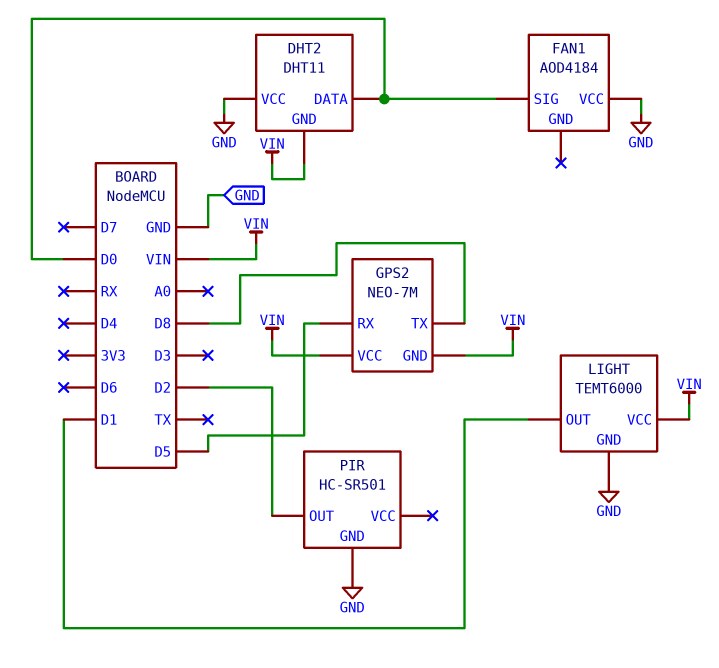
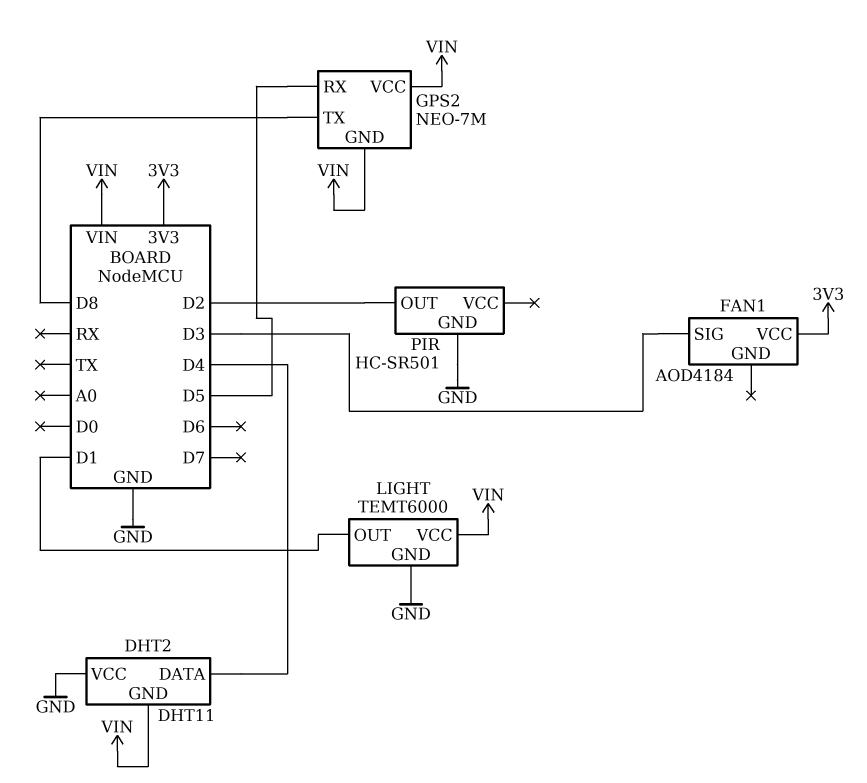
DHT2 pin DATA: D0 -> D4
FAN1 pin SIG: D0 -> D3
FAN1 pin VCC: GND -> 3V3

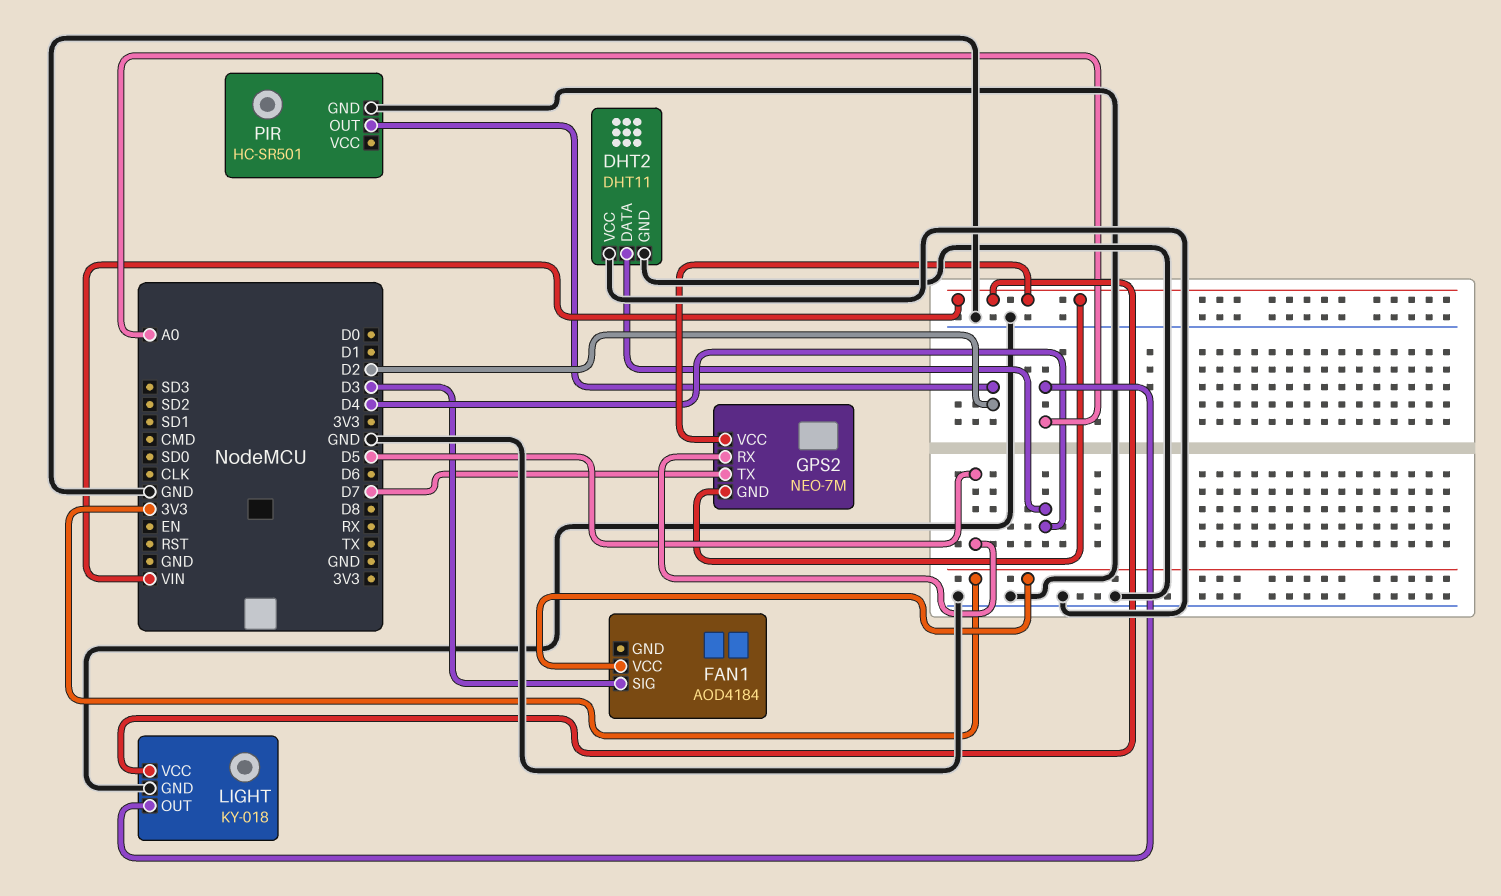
DHT2 pin GND: VIN -> GND
GPS2 pin TX: D8 -> D7
LIGHT: TEMT6000 -> KY-018
LIGHT pin OUT: D1 -> A0

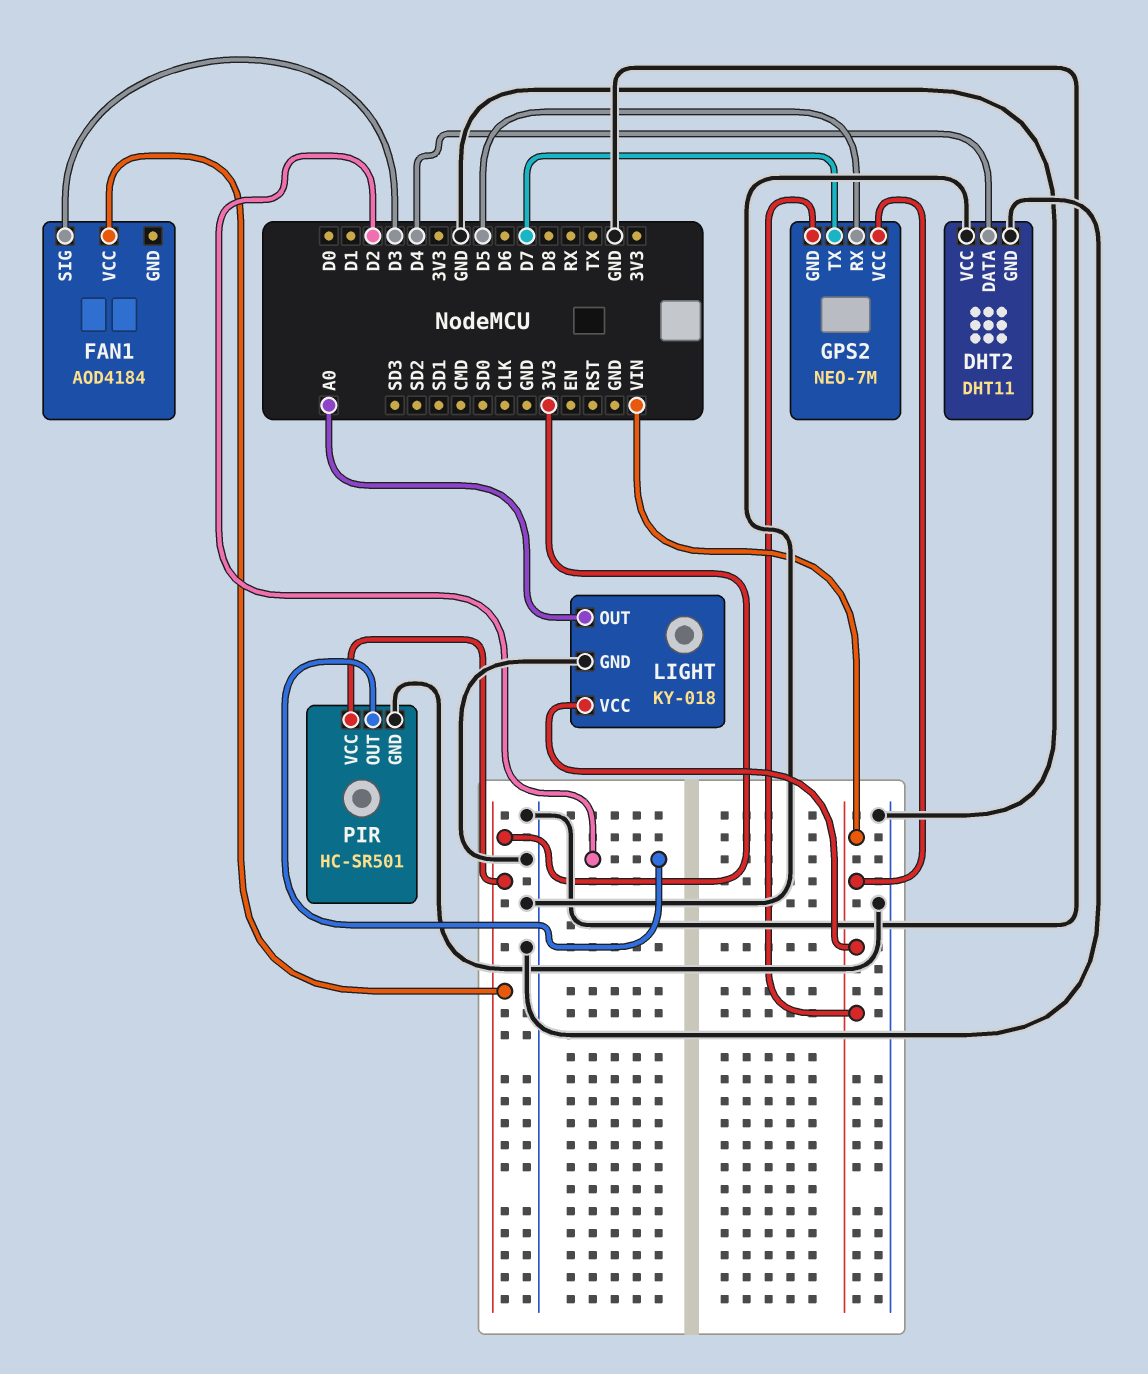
PIR pin VCC: none -> 3V3

